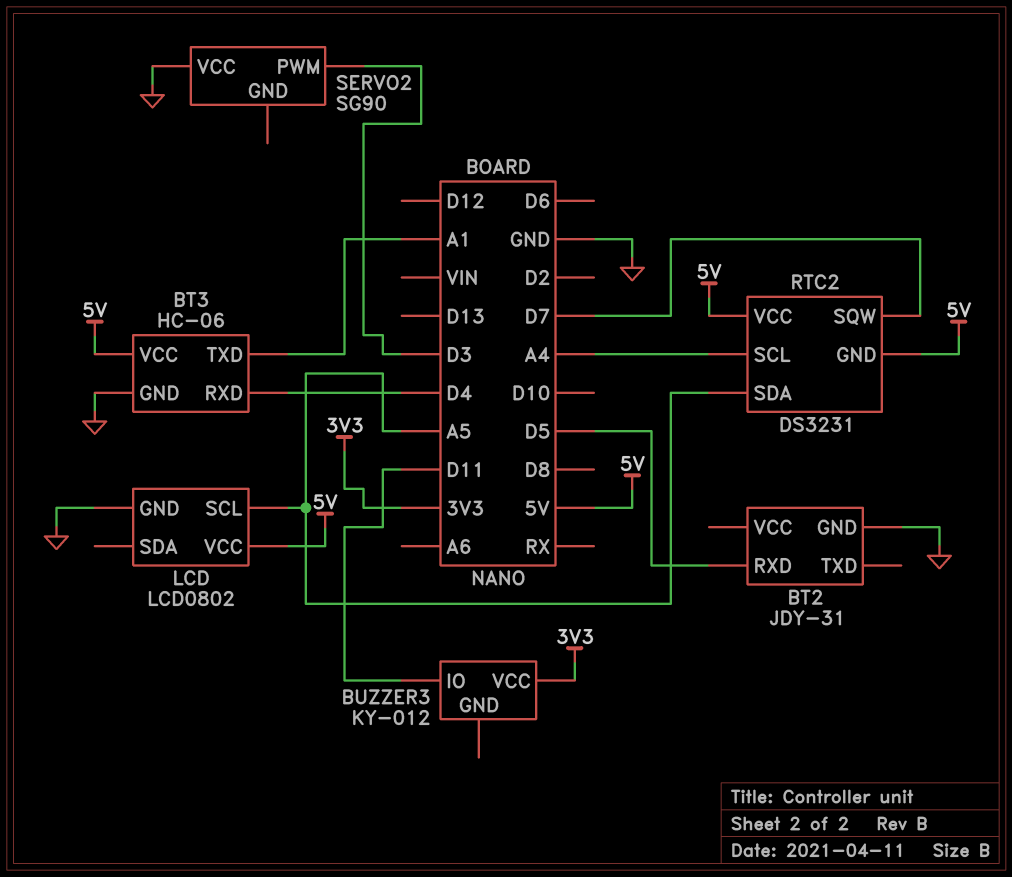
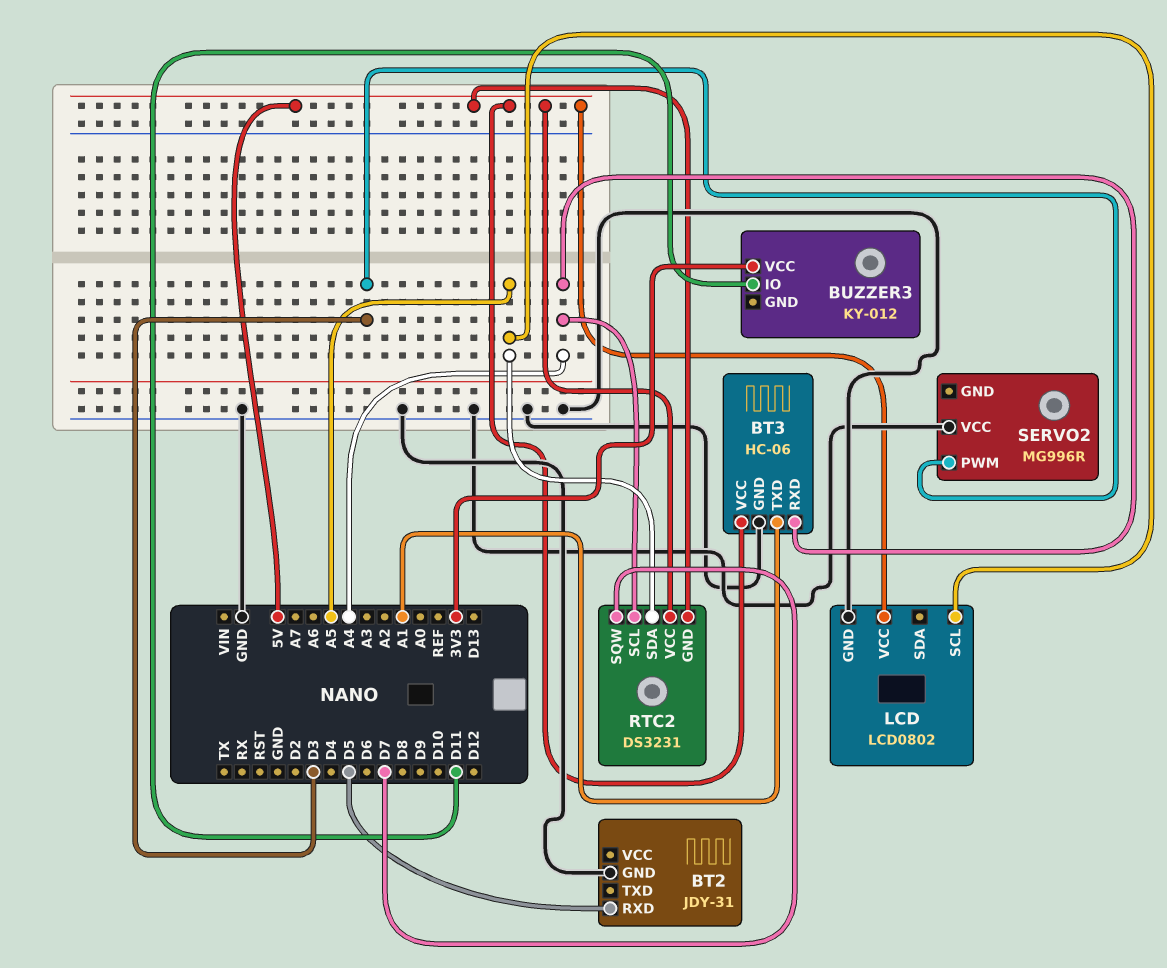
BT3 pin RXD: D4 -> A4
SERVO2: SG90 -> MG996R

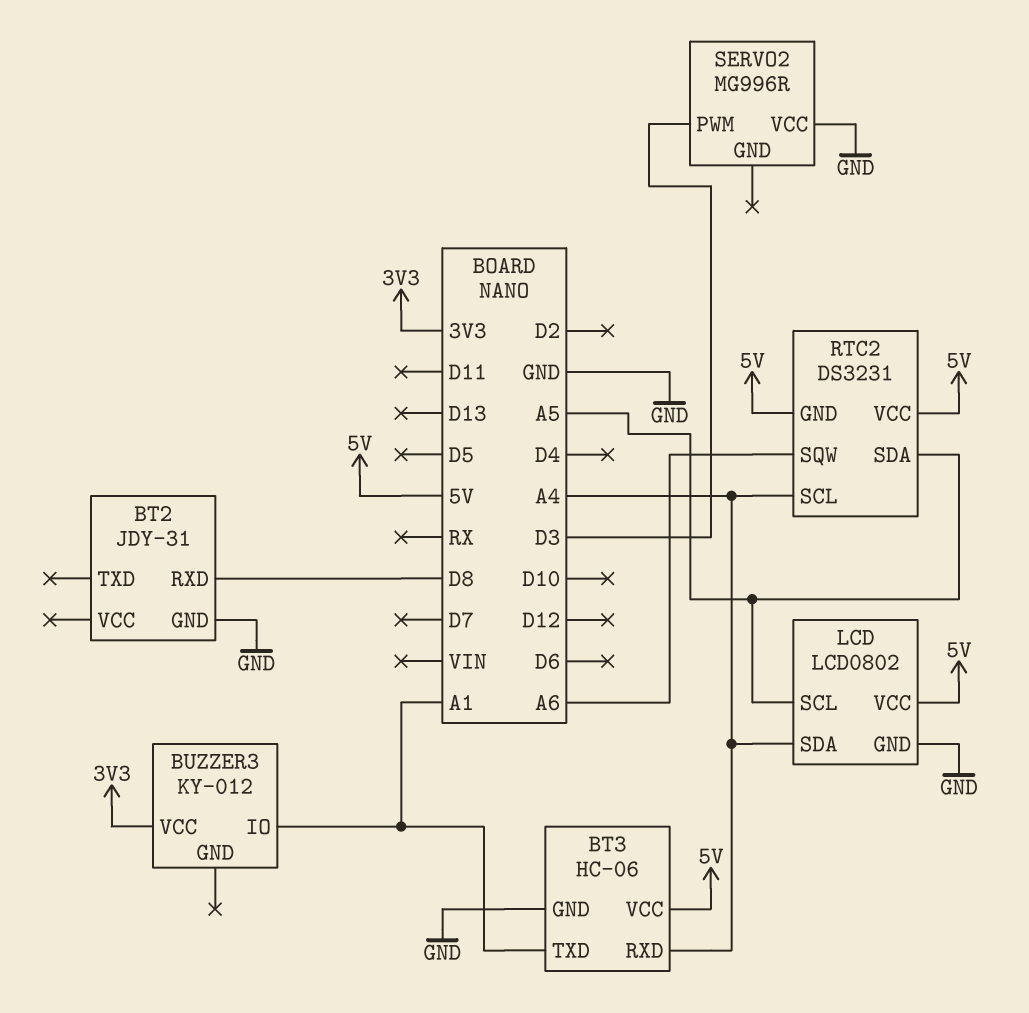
BT2 pin RXD: D5 -> D8
BUZZER3 pin IO: D11 -> A1
LCD pin SDA: none -> A4
RTC2 pin SQW: D7 -> A6

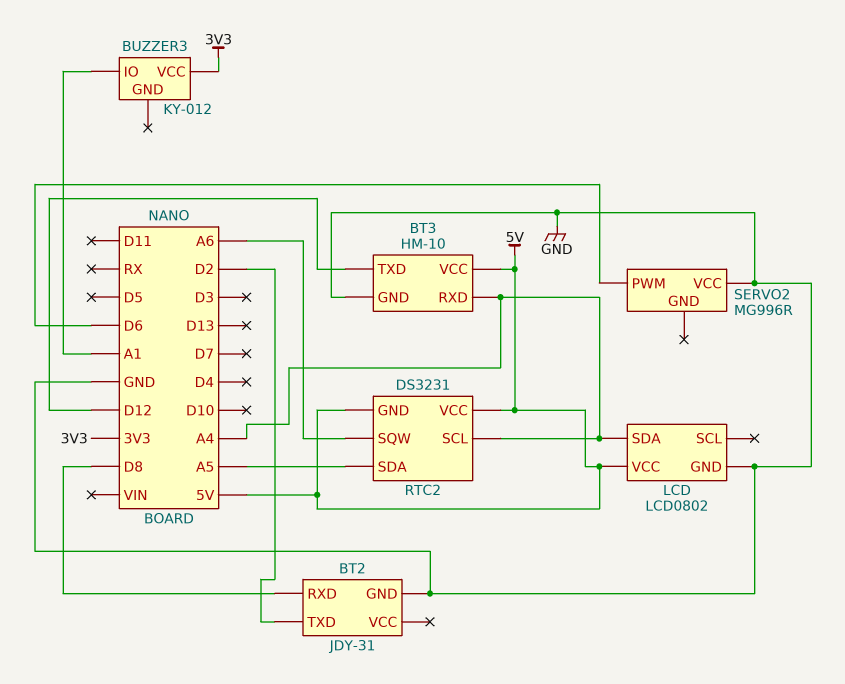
BT2 pin TXD: none -> D2
BT3: HC-06 -> HM-10
BT3 pin TXD: A1 -> D12
LCD pin SCL: A5 -> none
SERVO2 pin PWM: D3 -> D6

